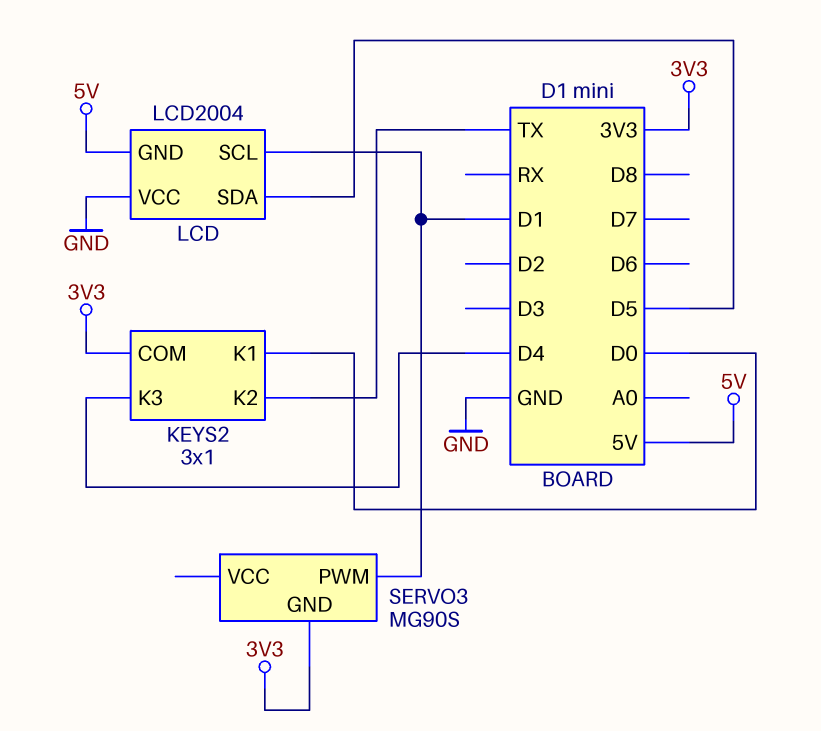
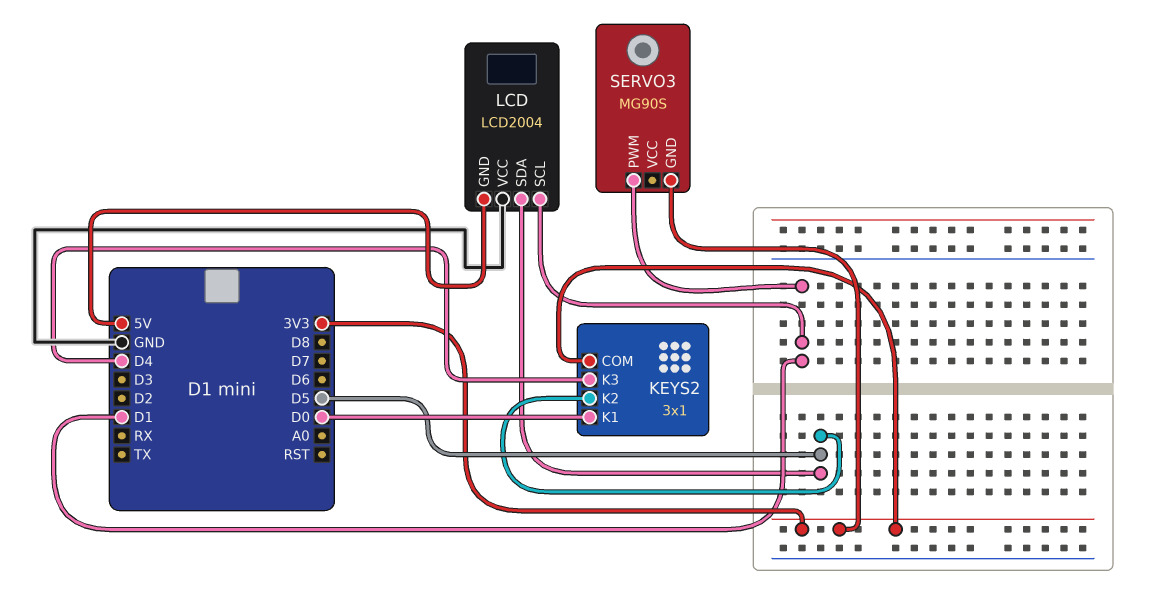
KEYS2 pin K2: TX -> D5

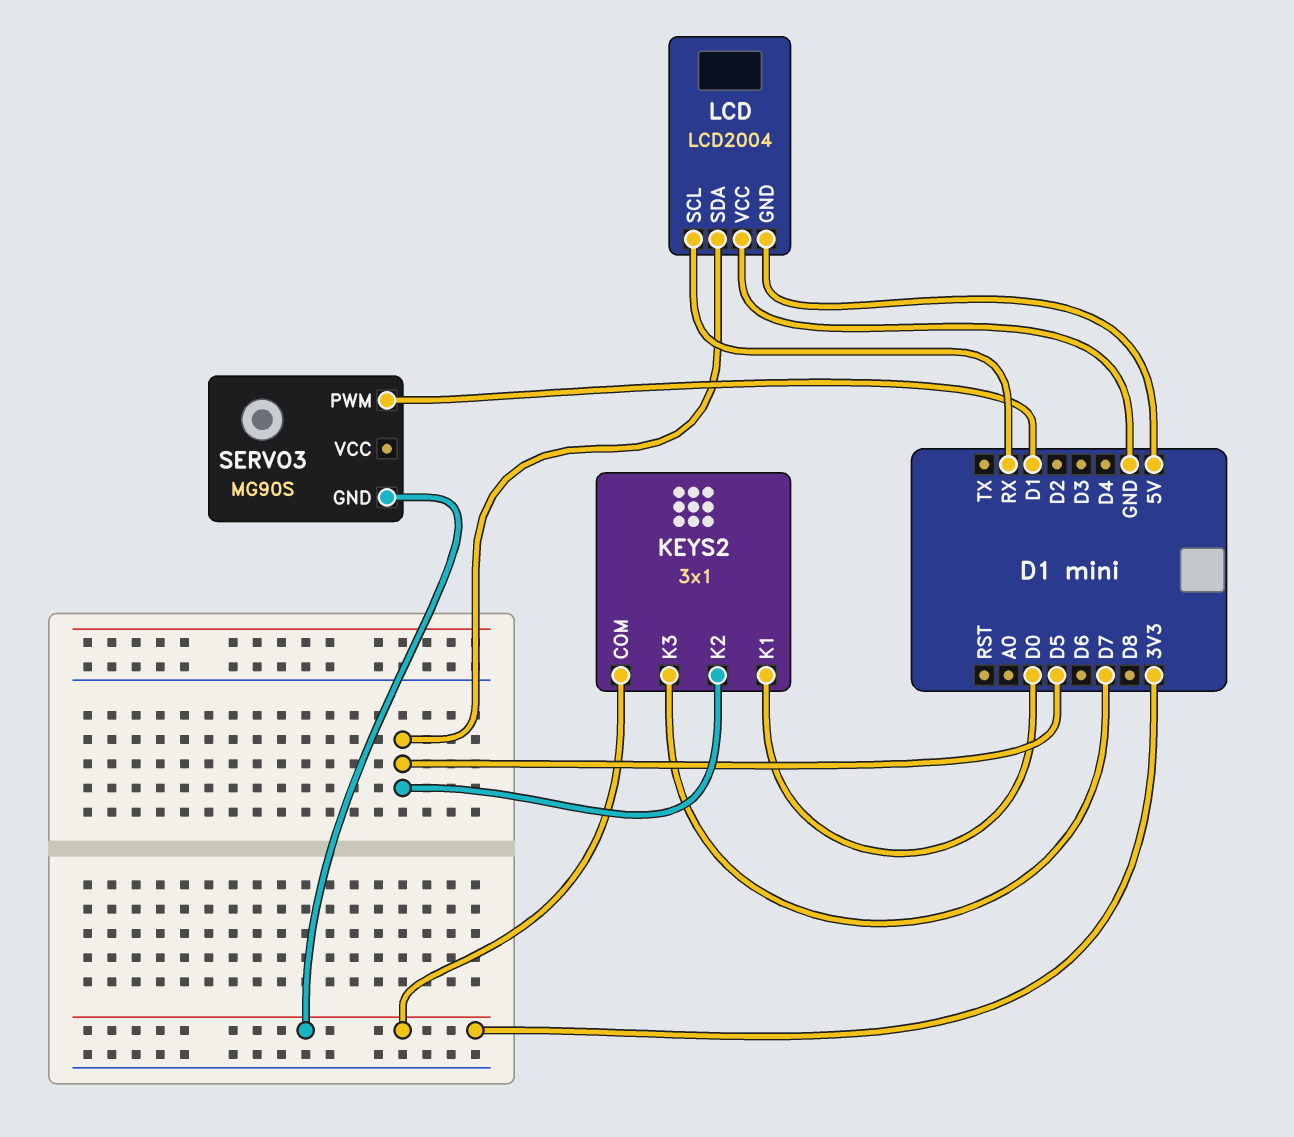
KEYS2 pin K3: D4 -> D7
LCD pin SCL: D1 -> RX

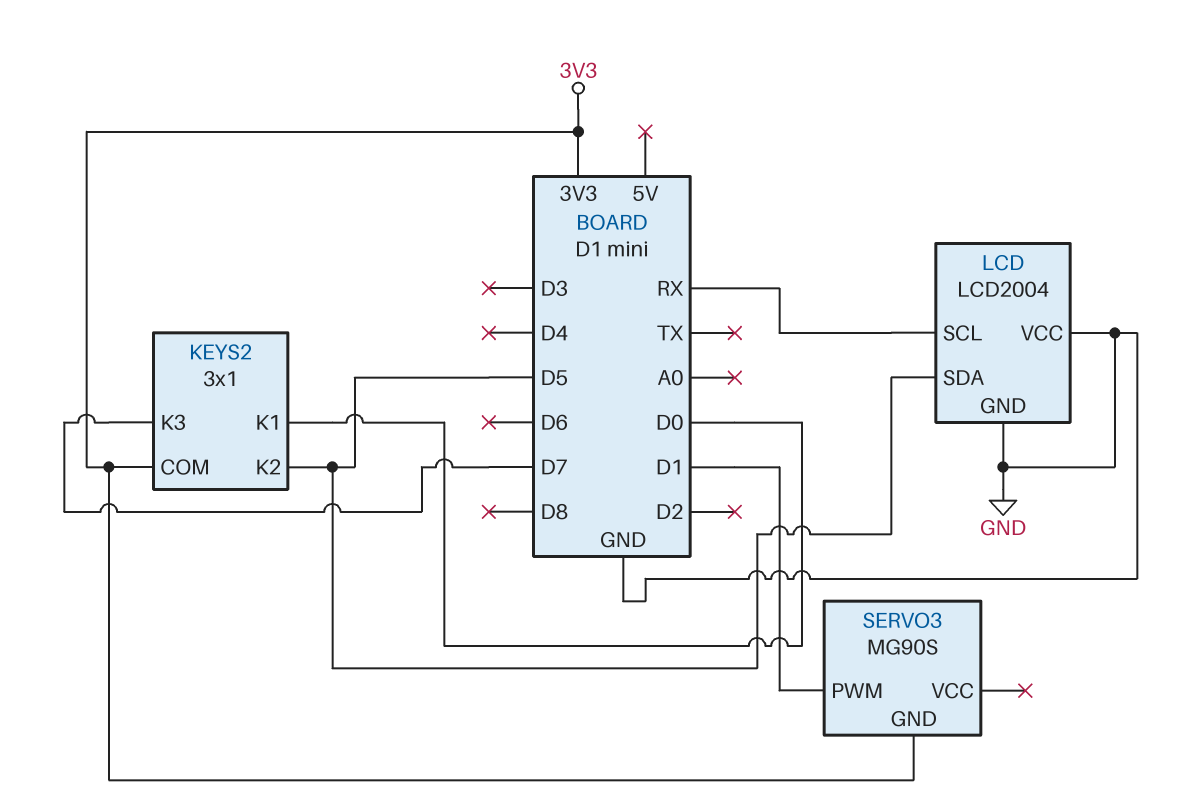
LCD pin GND: 5V -> GND

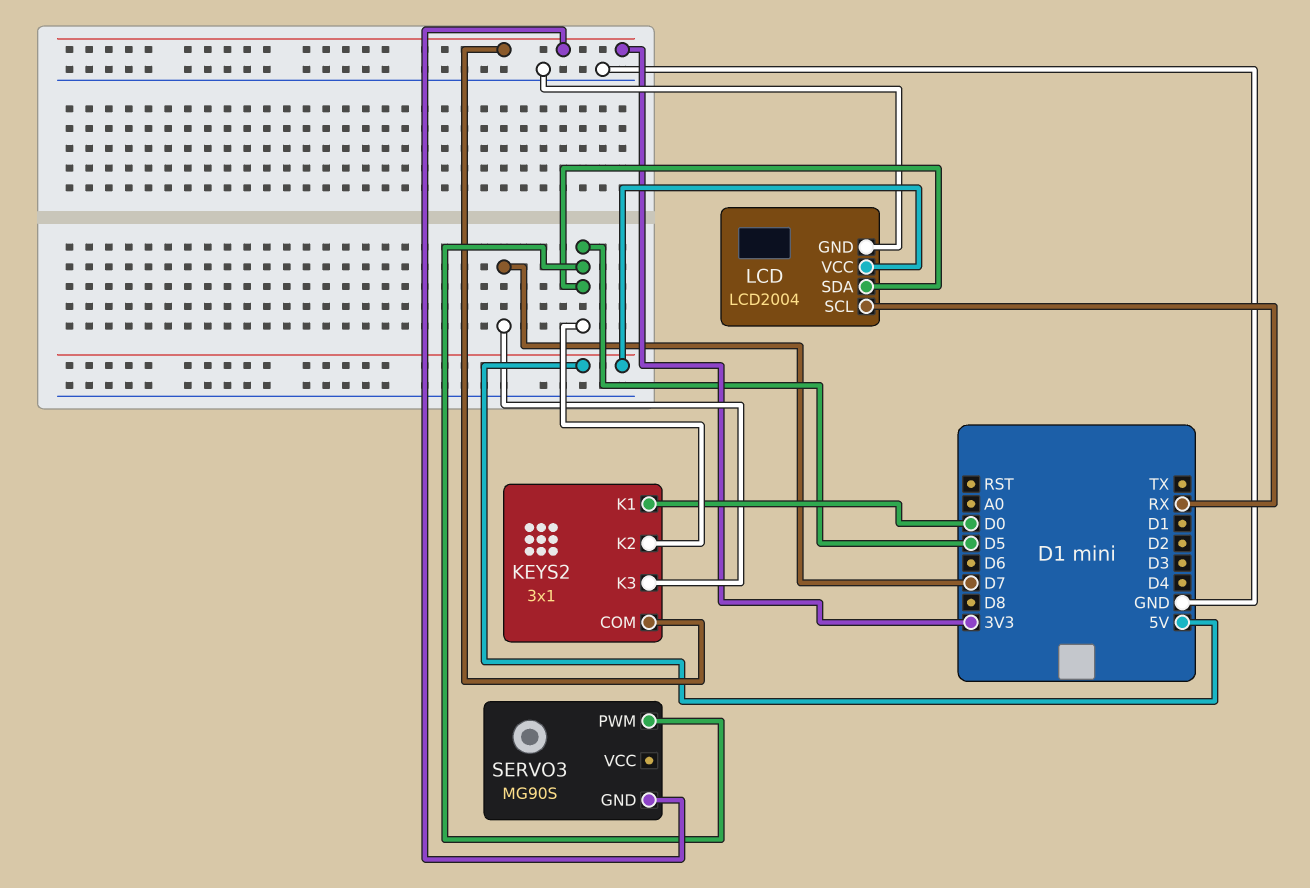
LCD pin VCC: GND -> 5V
SERVO3 pin PWM: D1 -> D5

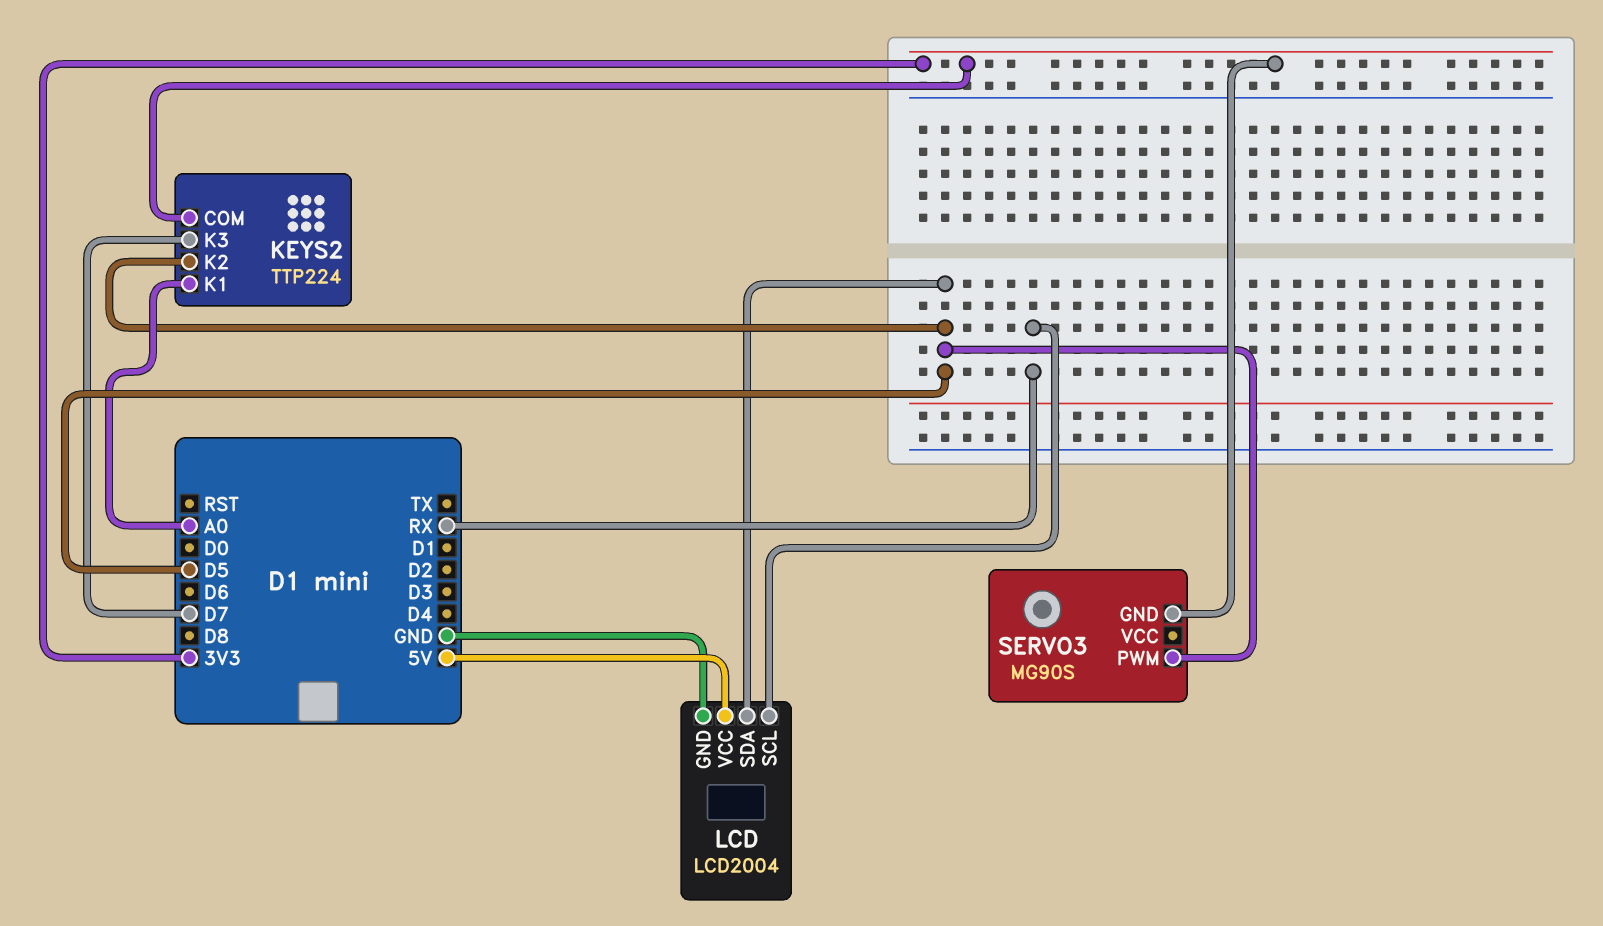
KEYS2: 3x1 -> TTP224
KEYS2 pin K1: D0 -> A0

